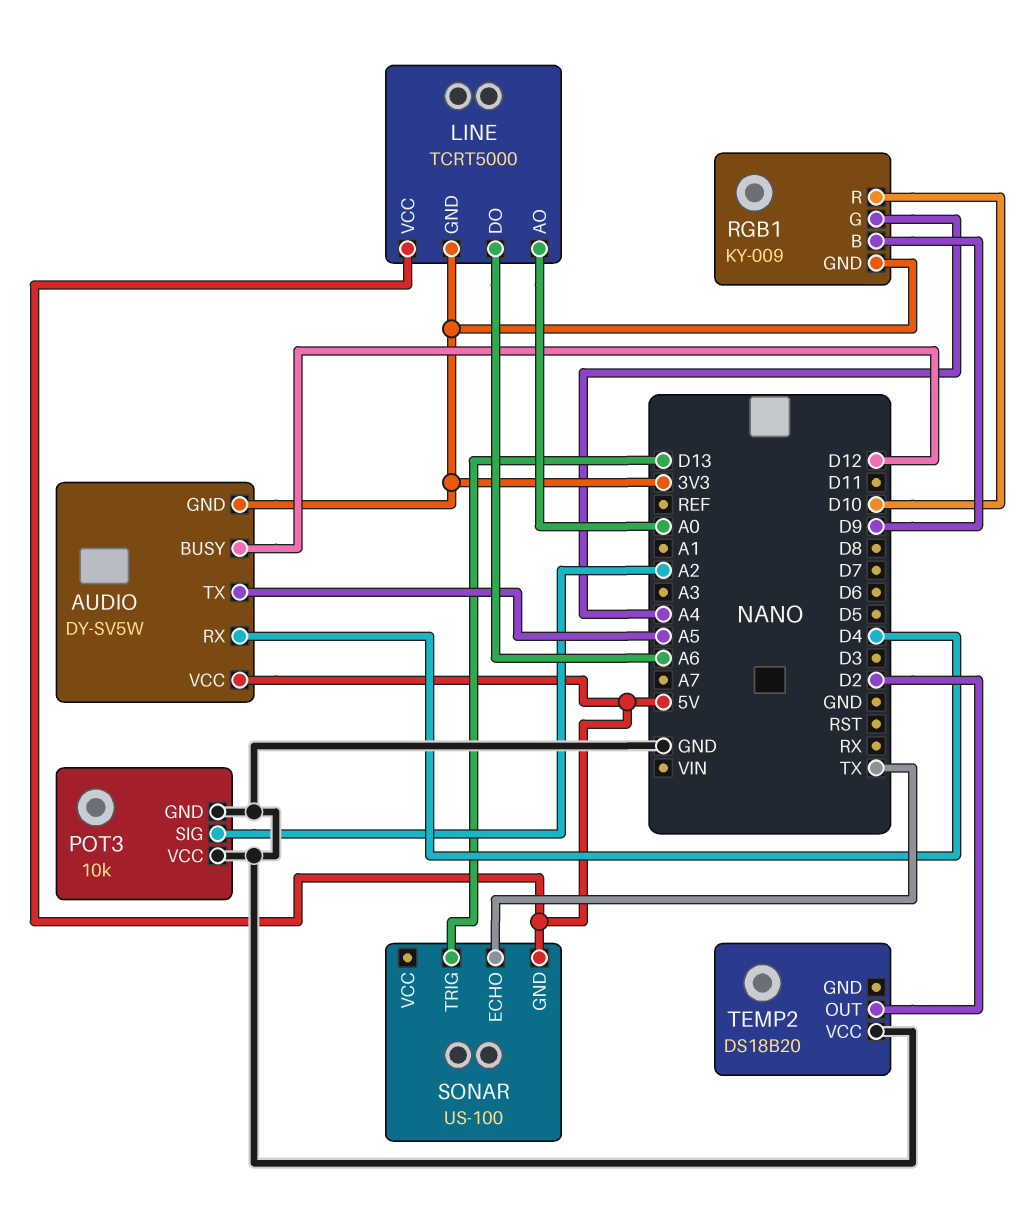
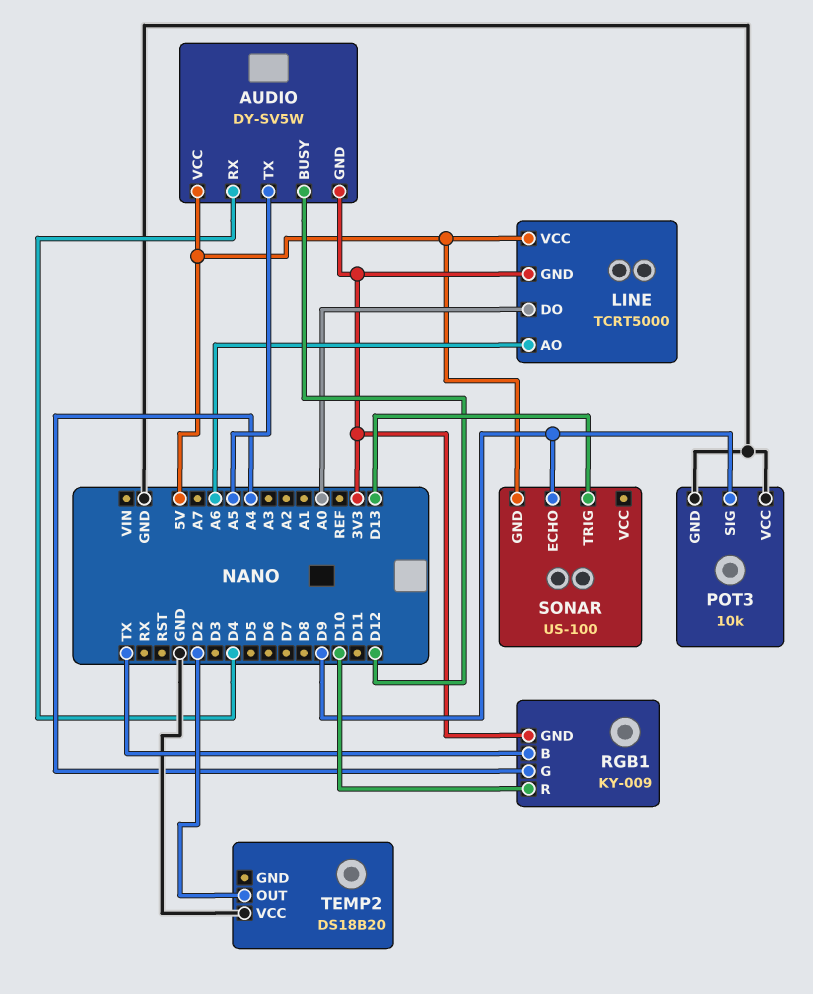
LINE pin AO: A0 -> A6
LINE pin DO: A6 -> A0
POT3 pin SIG: A2 -> D9
RGB1 pin B: D9 -> TX
SONAR pin ECHO: TX -> D9

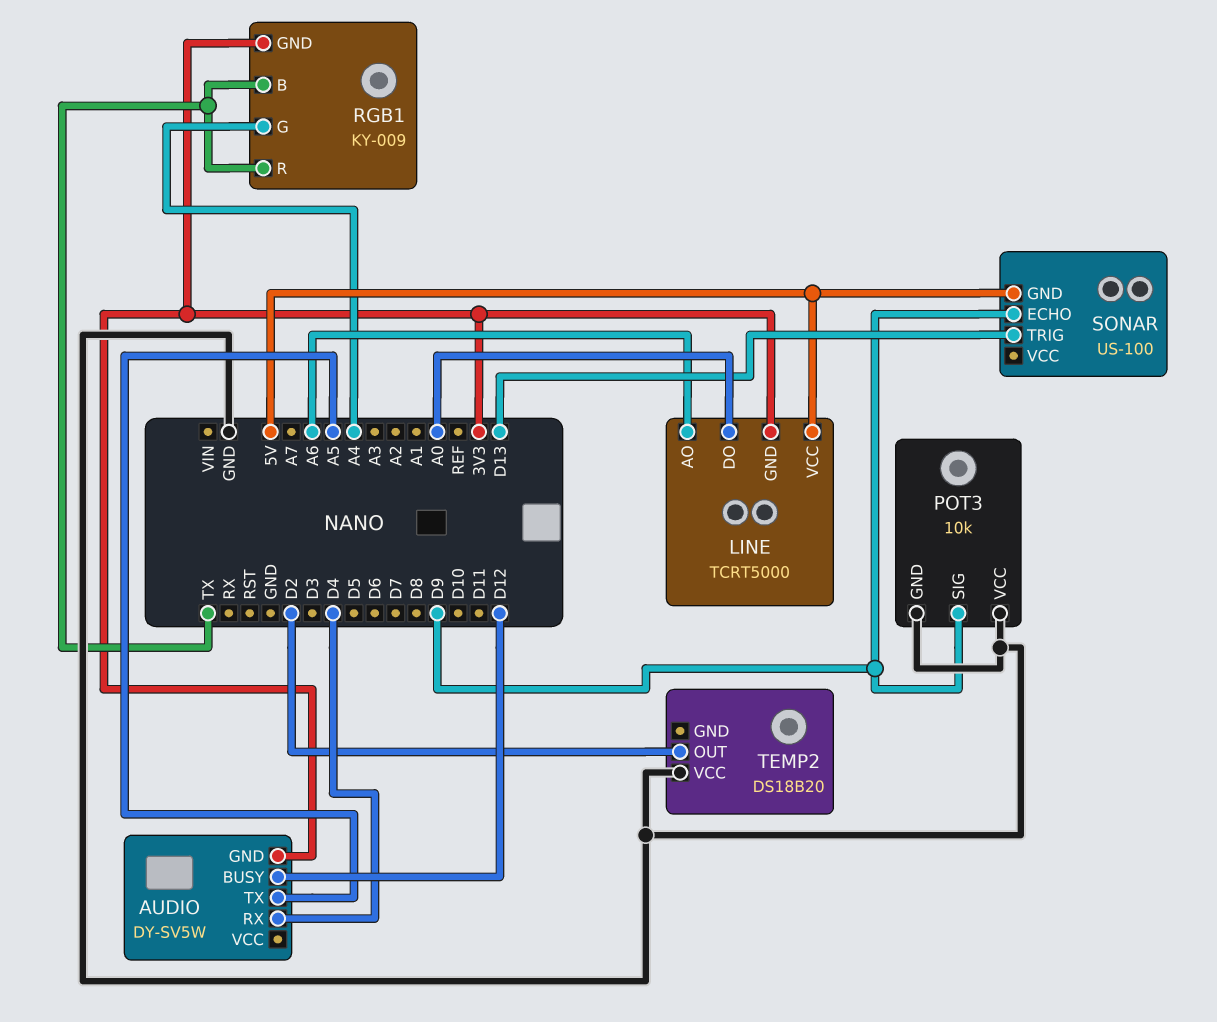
AUDIO pin VCC: 5V -> none
RGB1 pin R: D10 -> TX

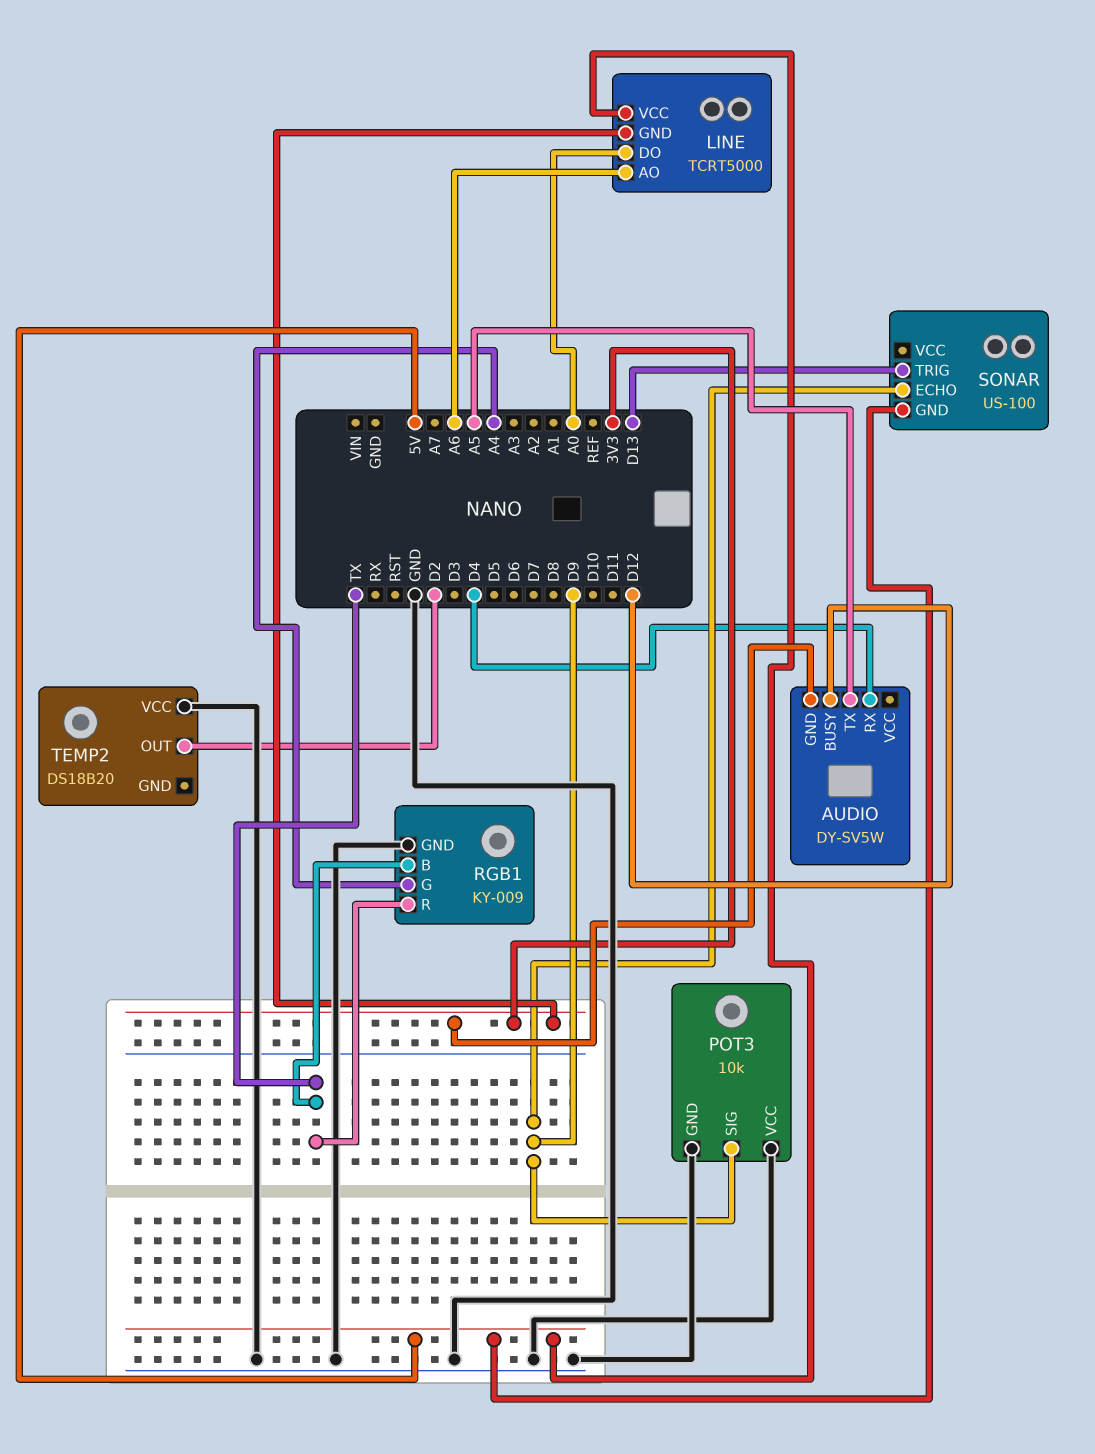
RGB1 pin GND: 3V3 -> GND

